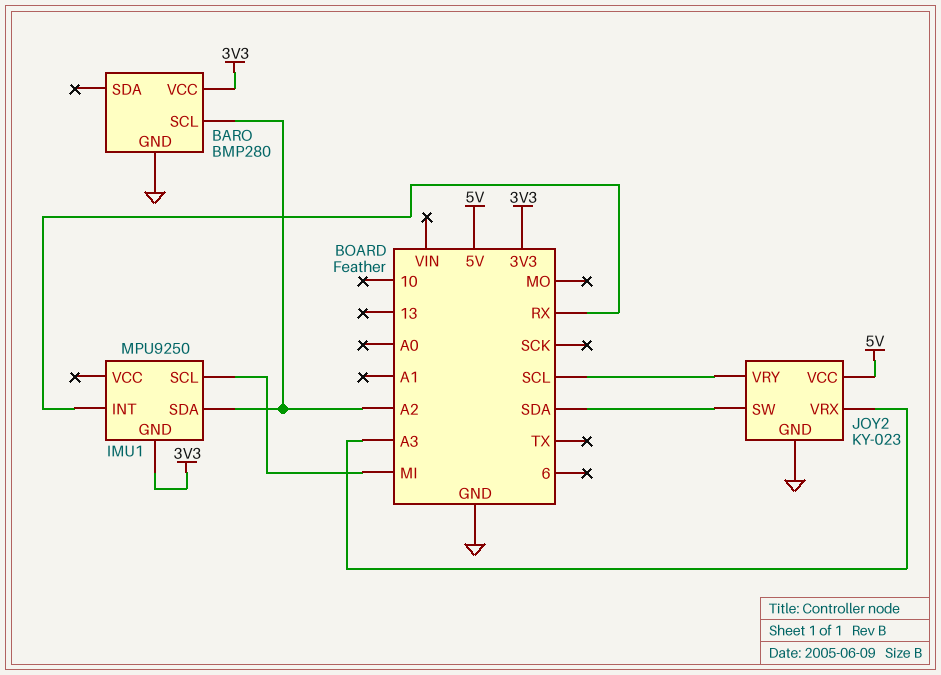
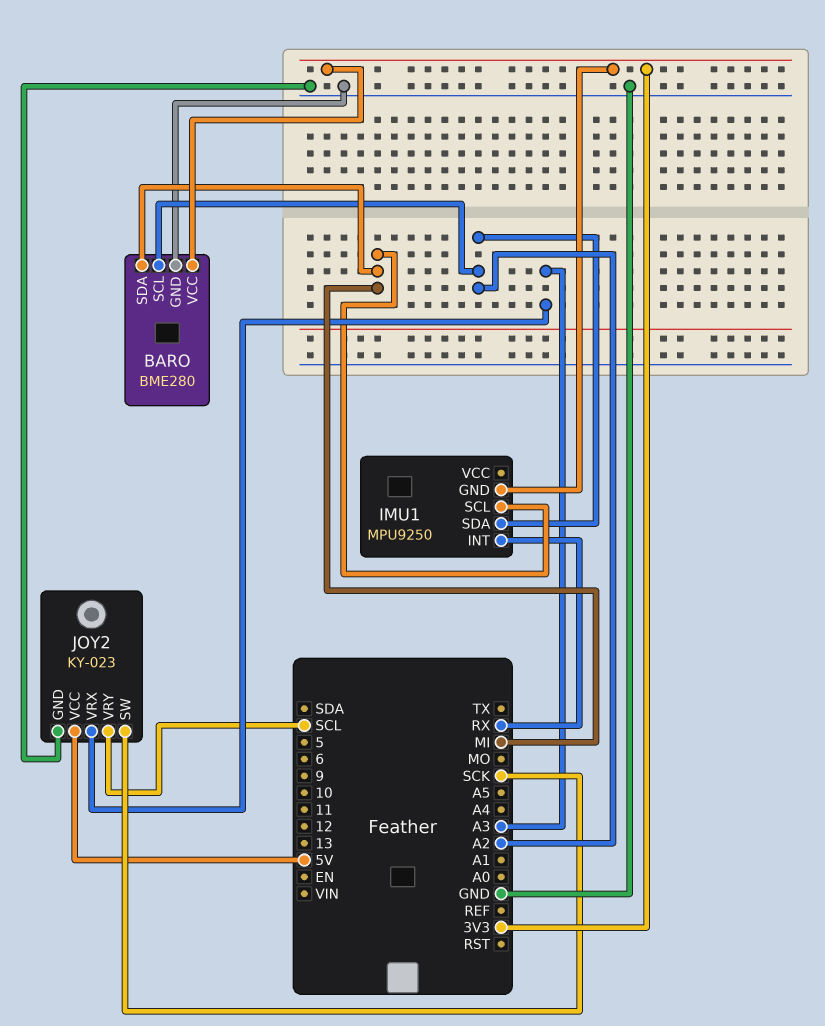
BARO: BMP280 -> BME280
BARO pin SDA: none -> MI
JOY2 pin SW: SDA -> SCK

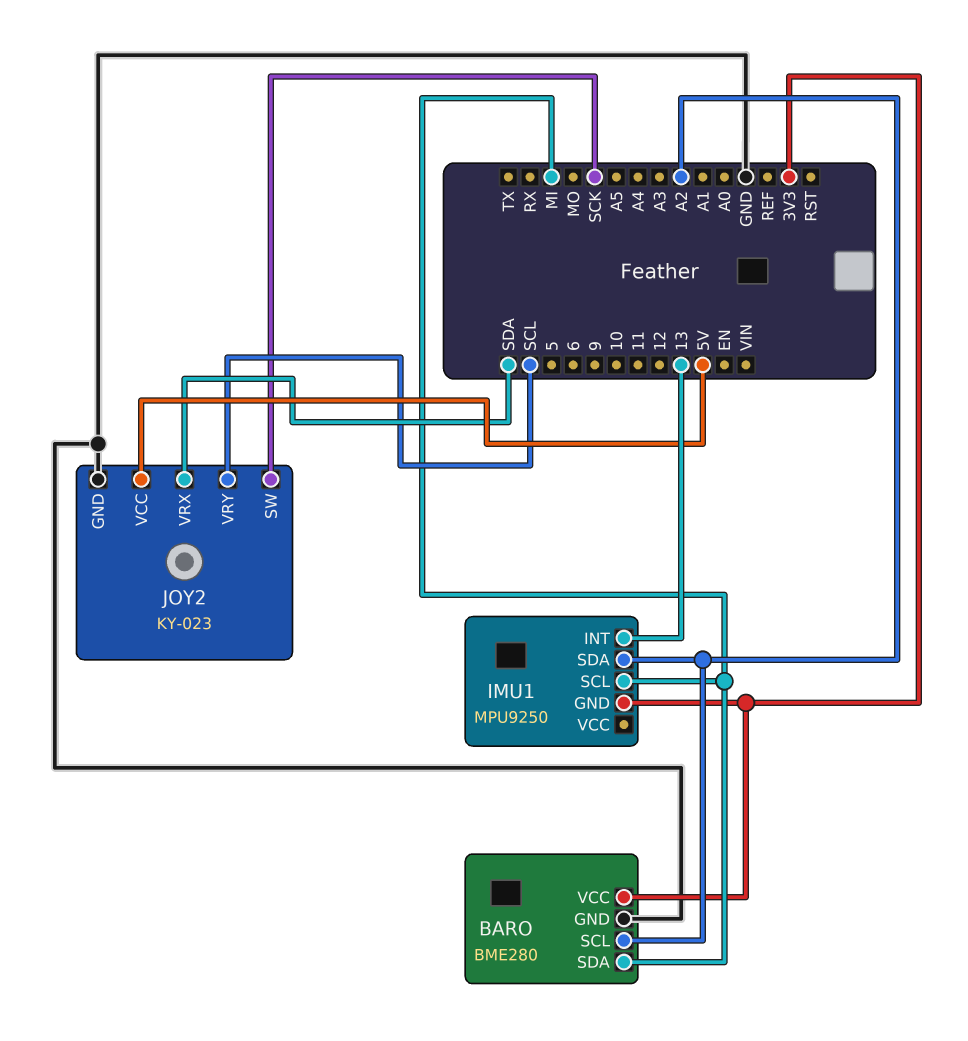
IMU1 pin INT: RX -> 13
JOY2 pin VRX: A3 -> SDA

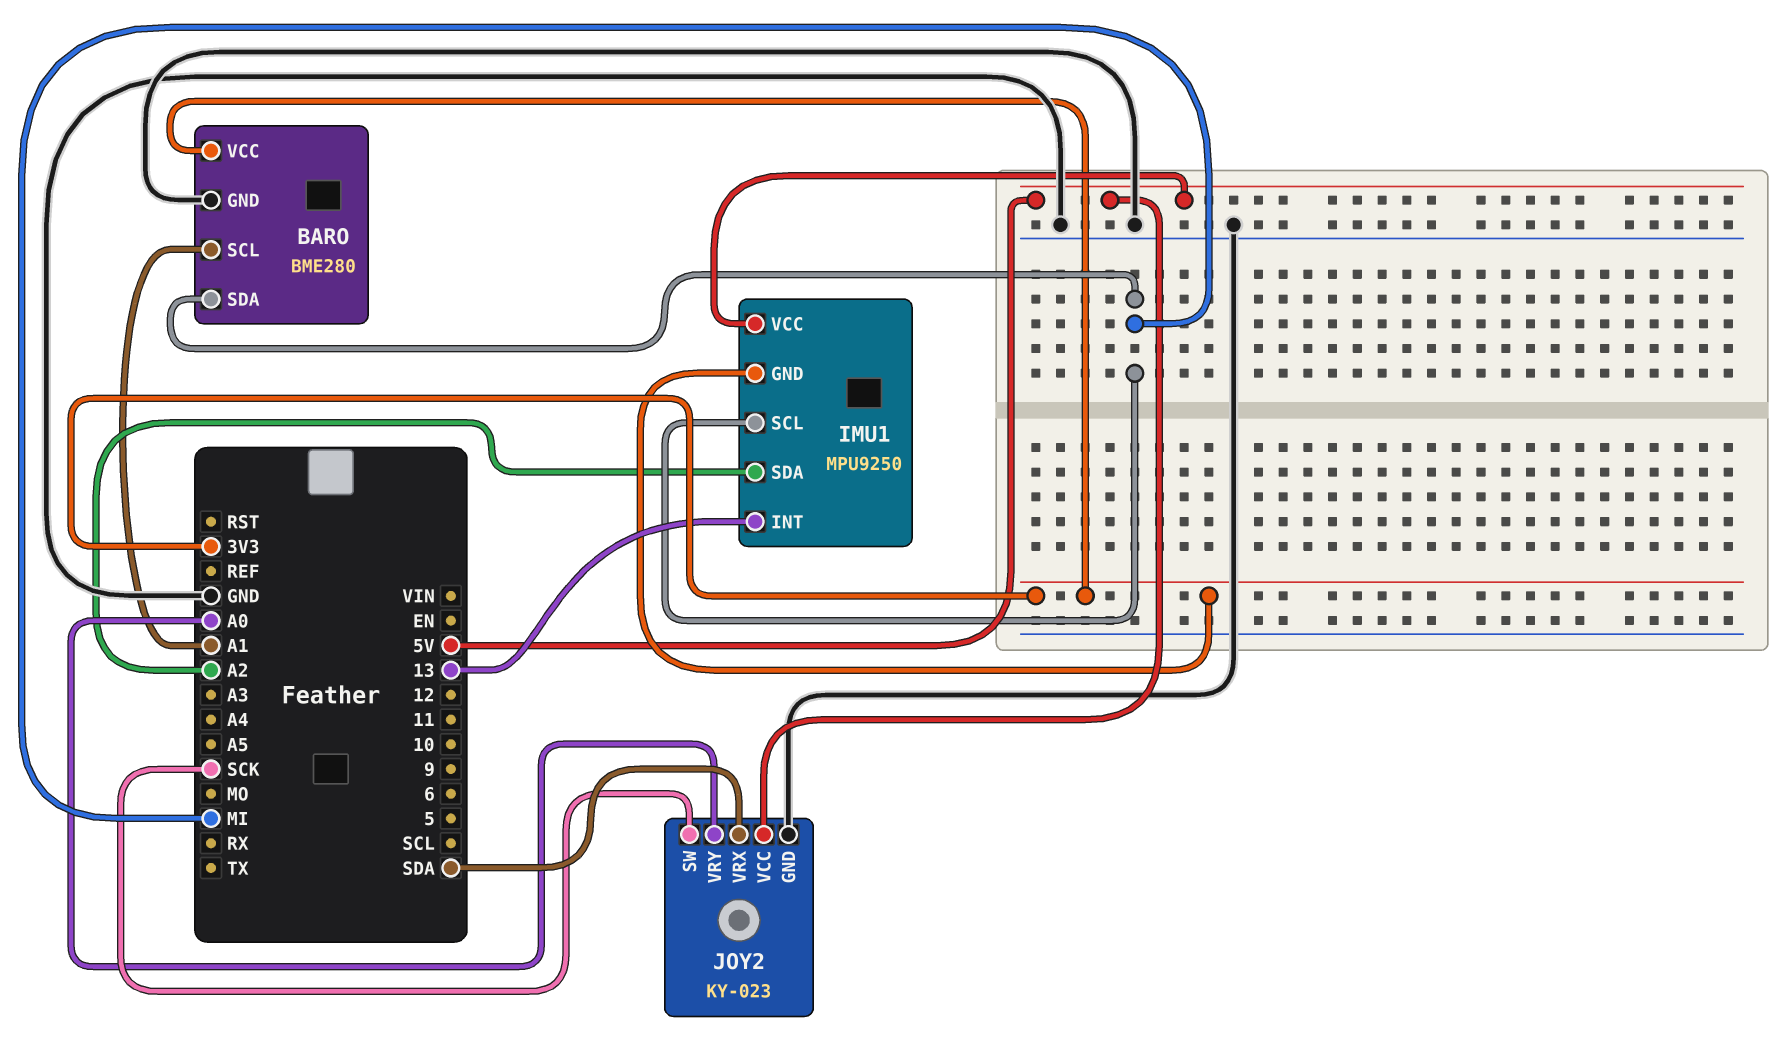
BARO pin SCL: A2 -> A1
IMU1 pin VCC: none -> 5V
JOY2 pin VRY: SCL -> A0

